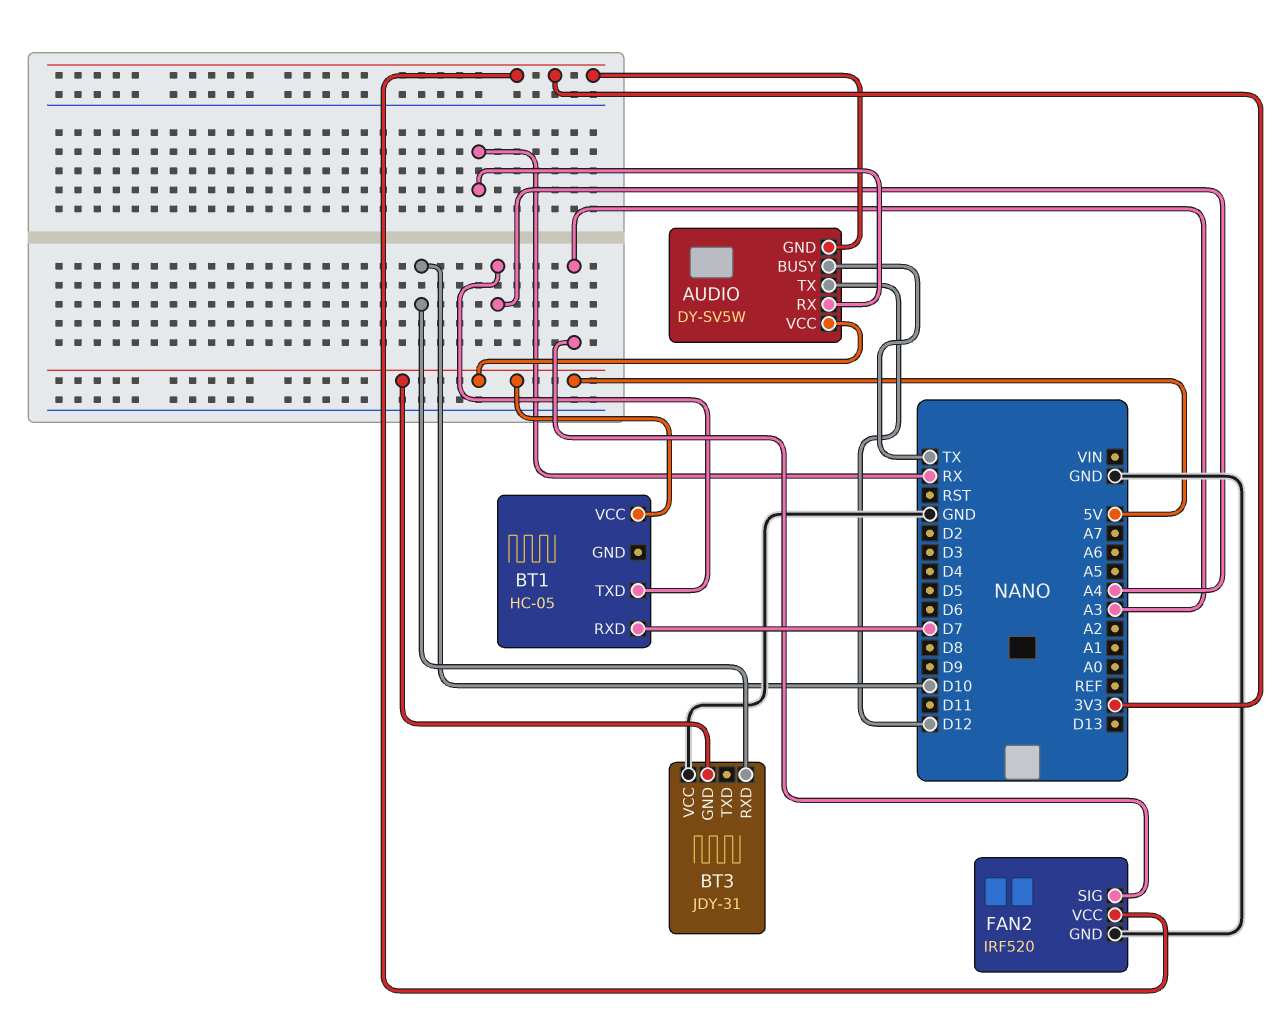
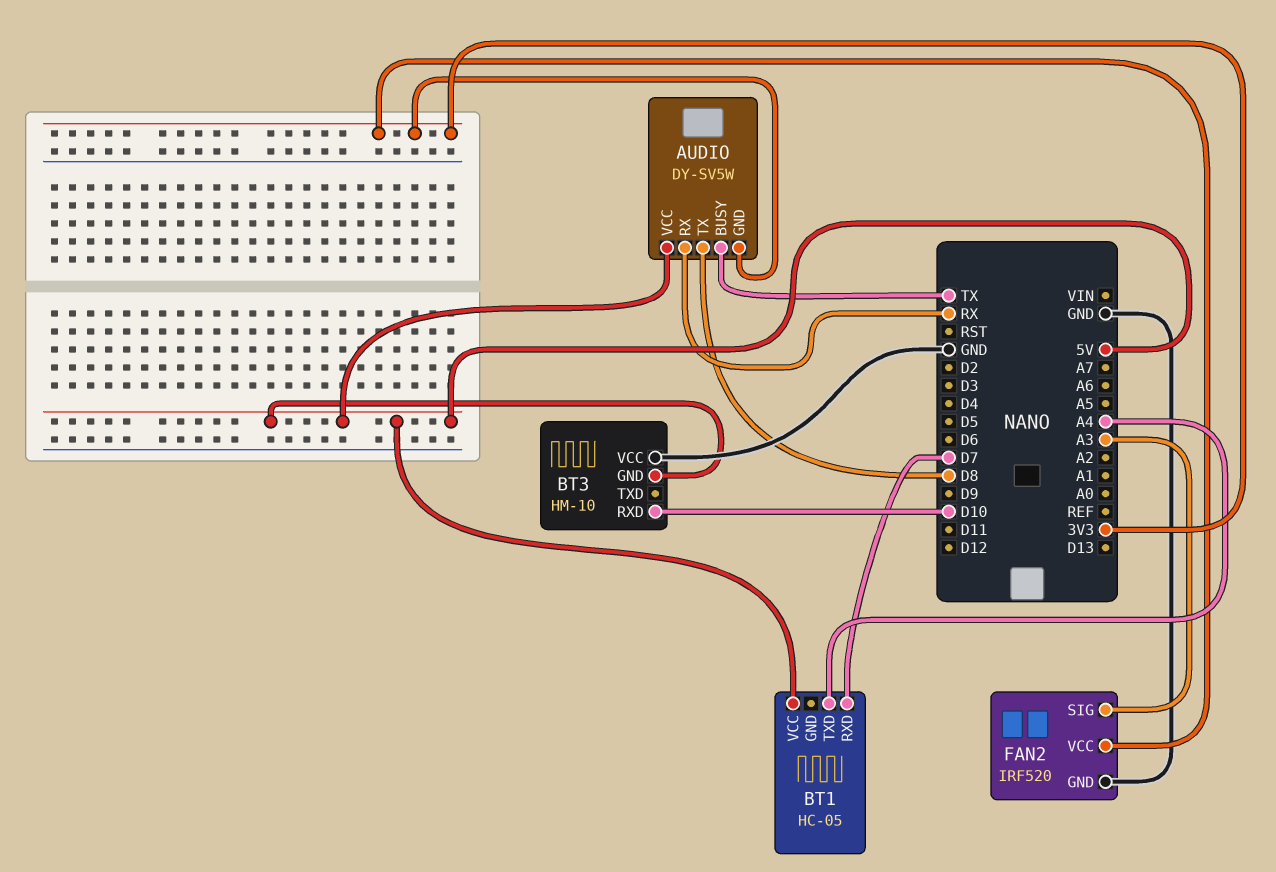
AUDIO pin TX: D12 -> D8
BT3: JDY-31 -> HM-10

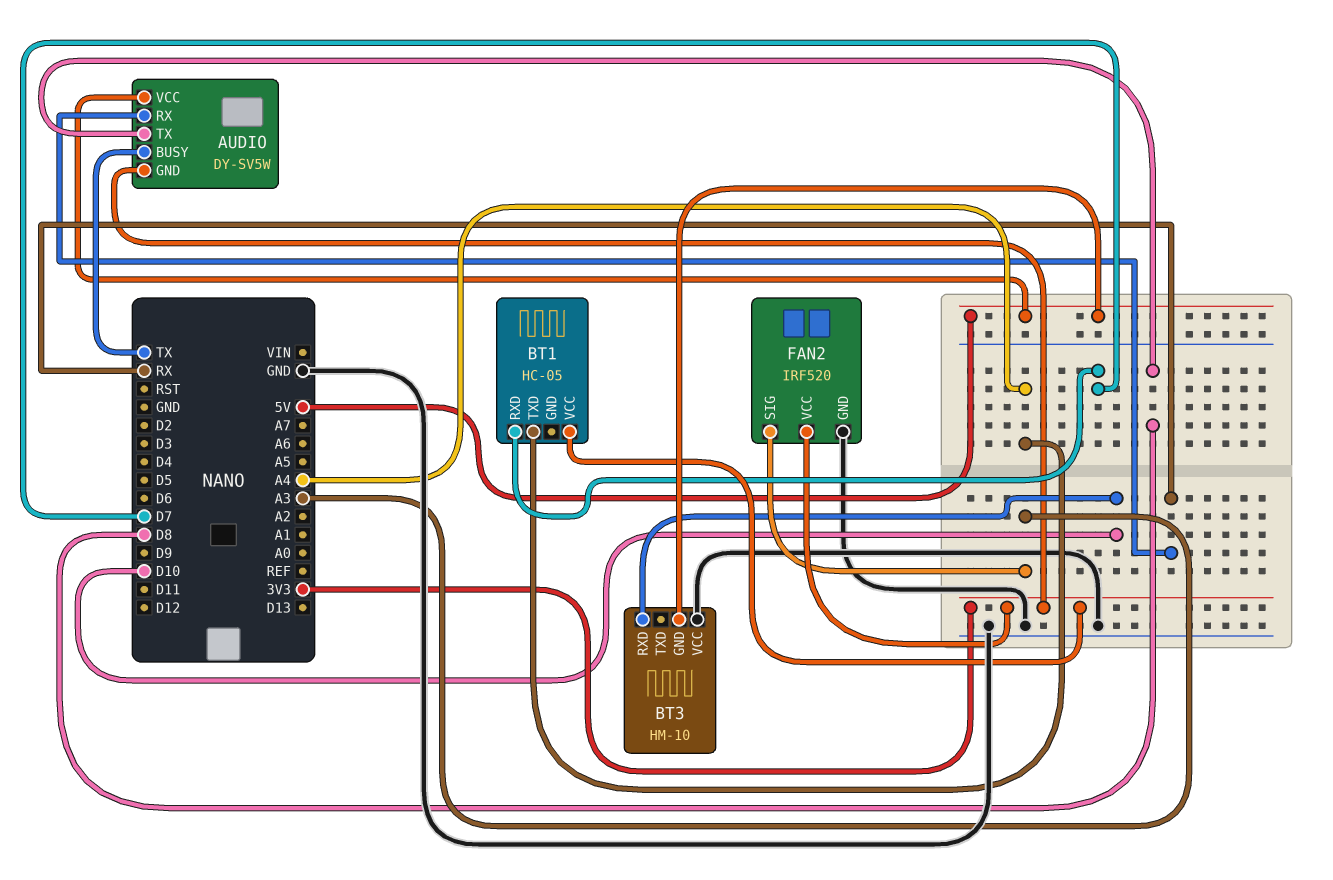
BT1 pin VCC: 5V -> 3V3

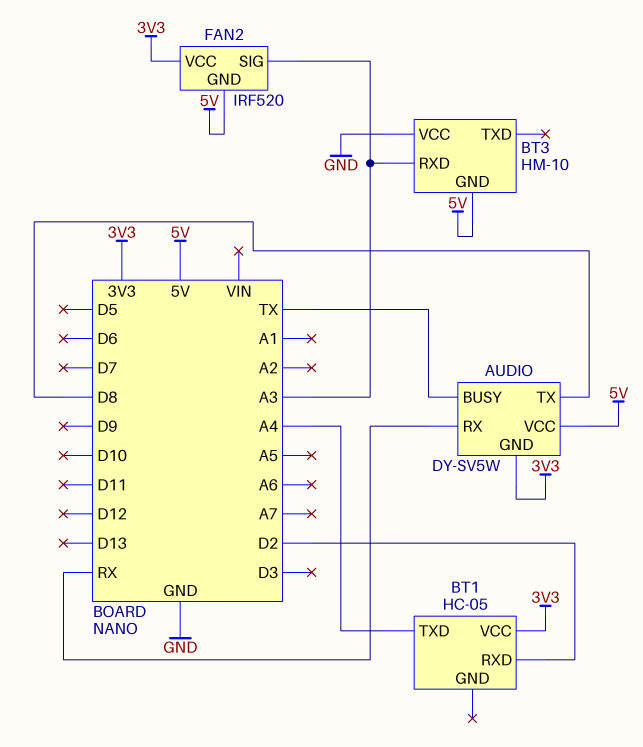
BT1 pin RXD: D7 -> D2
BT3 pin RXD: D10 -> A3
FAN2 pin GND: GND -> 5V

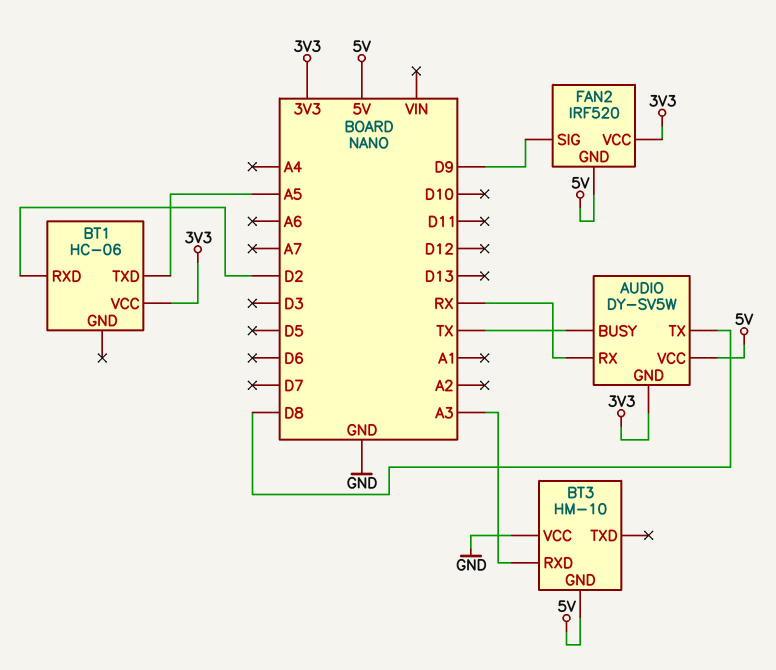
BT1: HC-05 -> HC-06
BT1 pin TXD: A4 -> A5
FAN2 pin SIG: A3 -> D9

